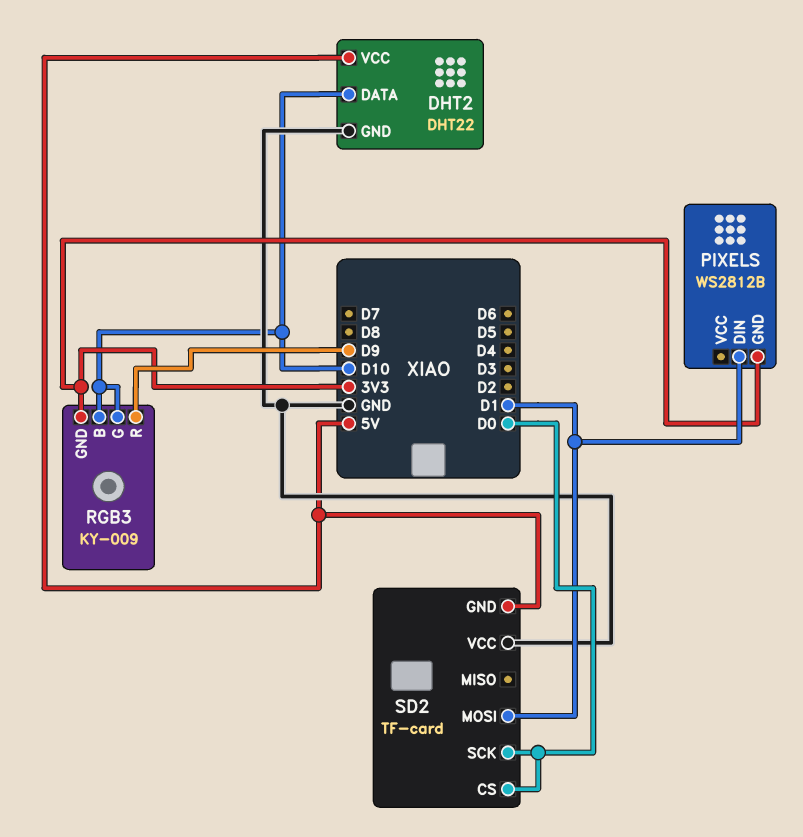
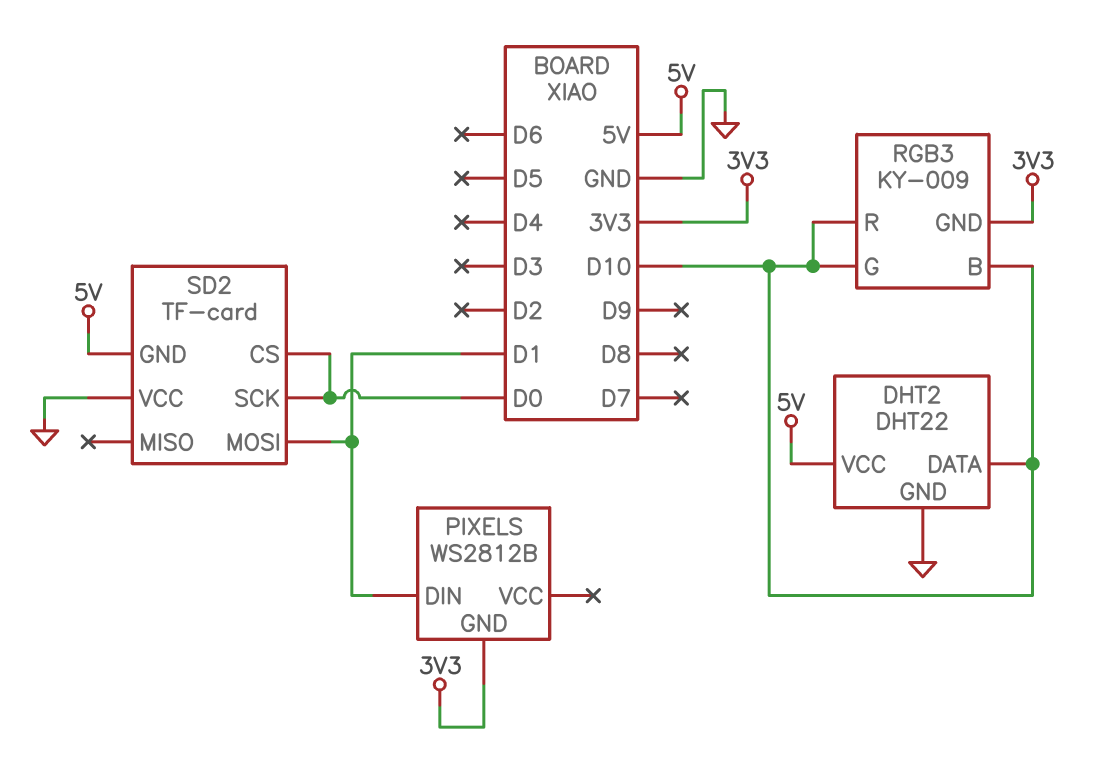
RGB3 pin R: D9 -> D10

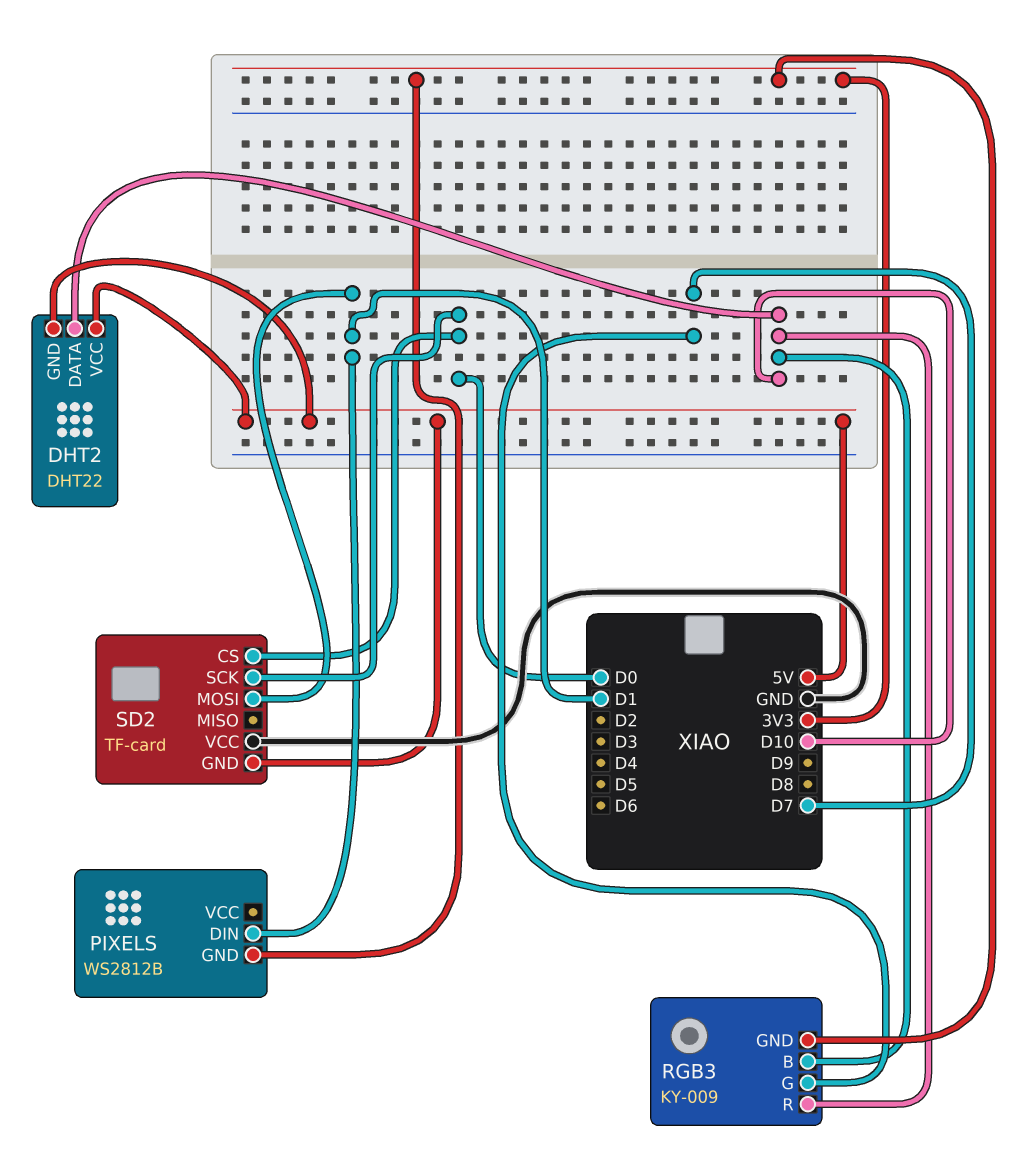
DHT2 pin GND: GND -> 5V
RGB3 pin G: D10 -> D7

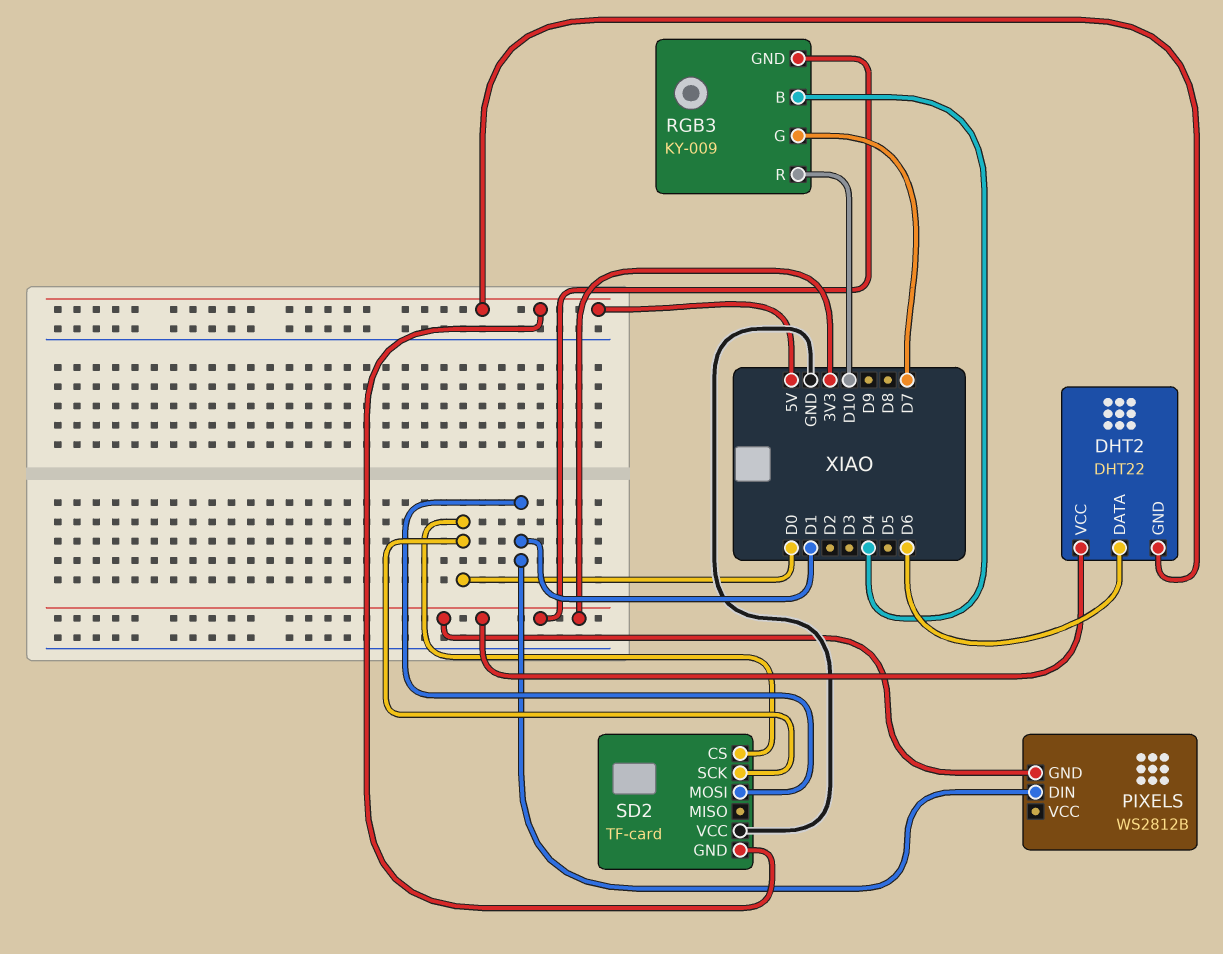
DHT2 pin DATA: D10 -> D6
DHT2 pin VCC: 5V -> 3V3
RGB3 pin B: D10 -> D4

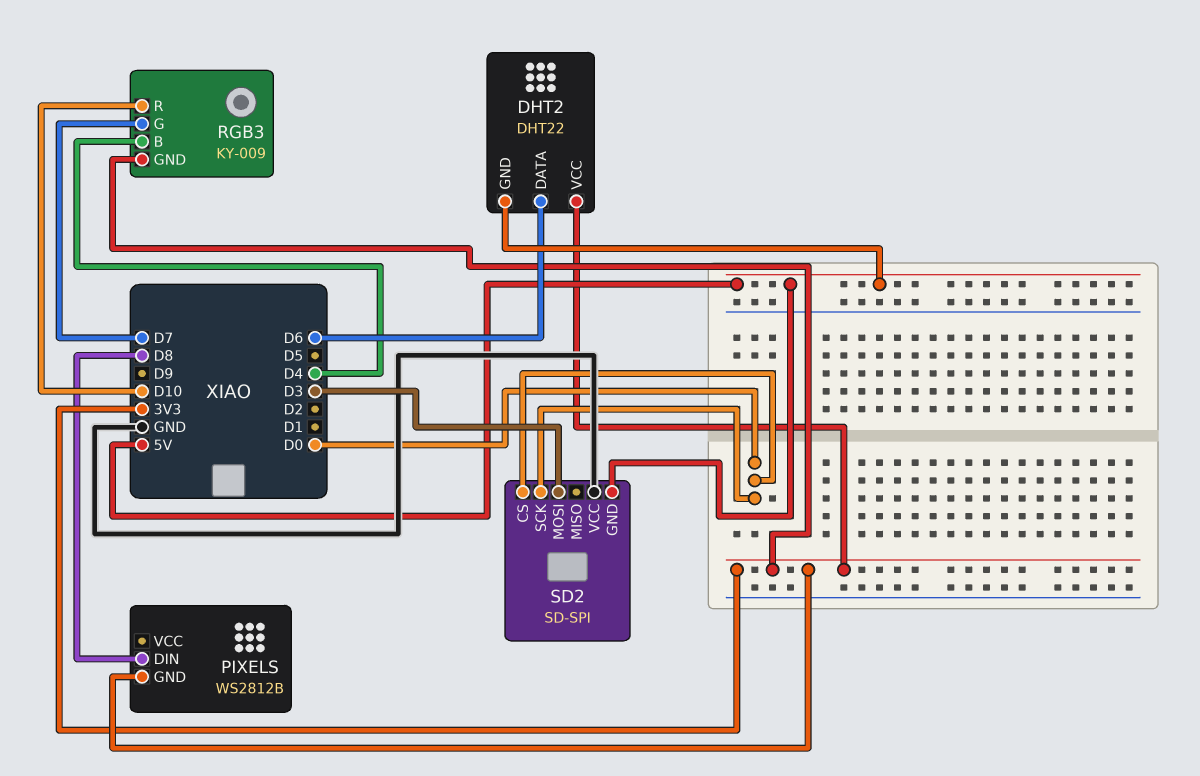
PIXELS pin DIN: D1 -> D8
SD2: TF-card -> SD-SPI
SD2 pin MOSI: D1 -> D3

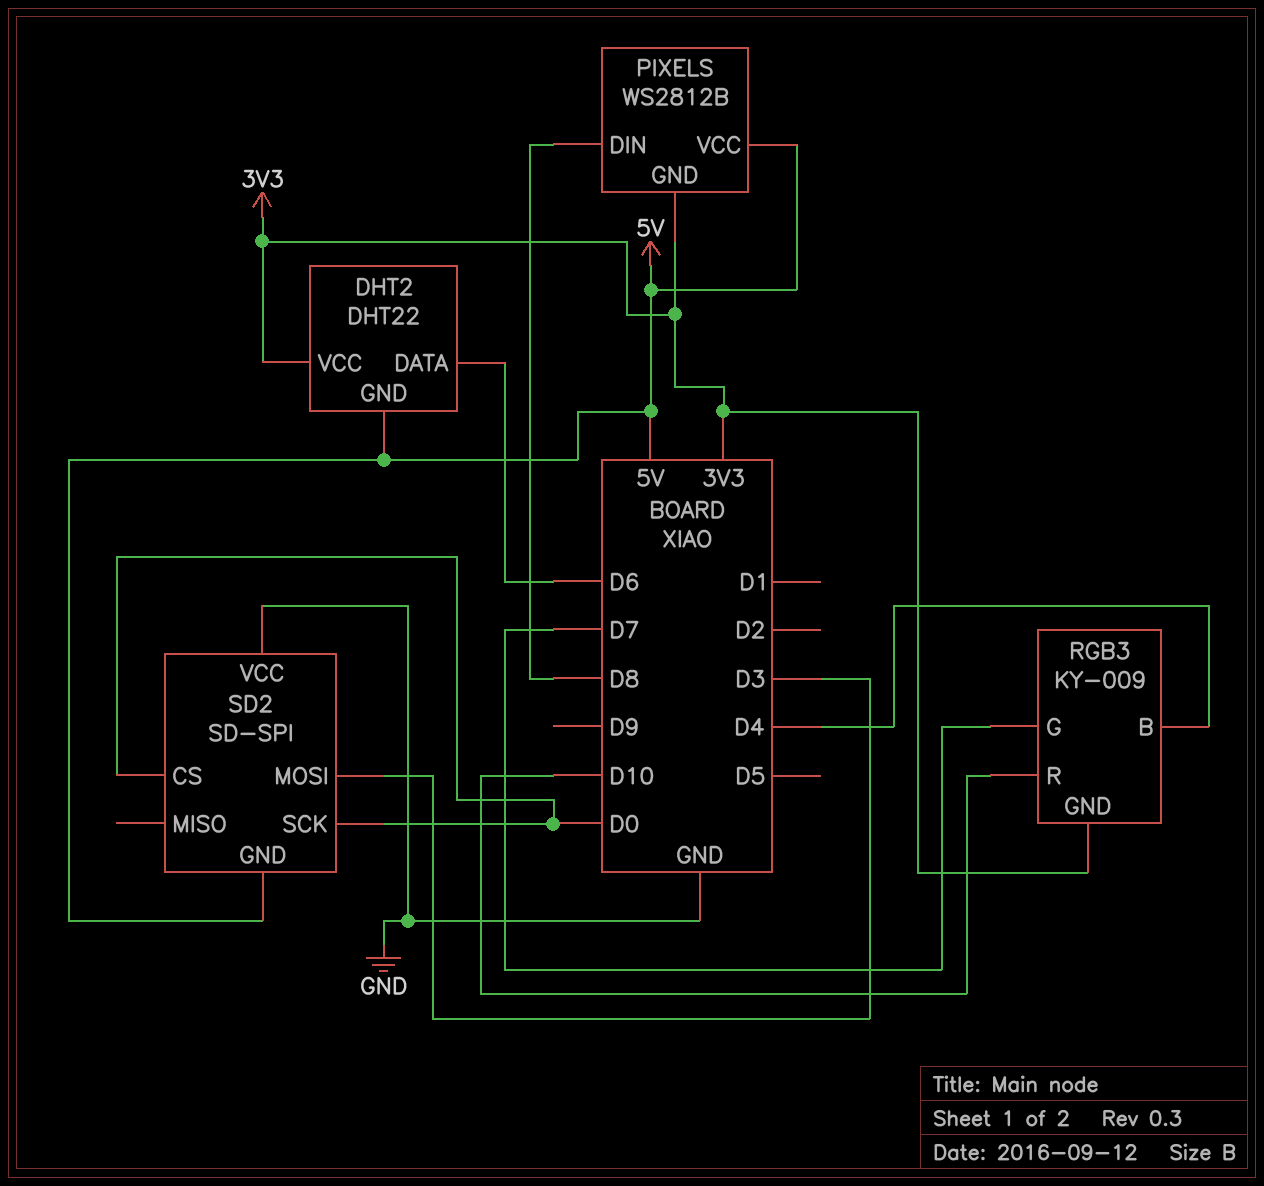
PIXELS pin VCC: none -> 5V

